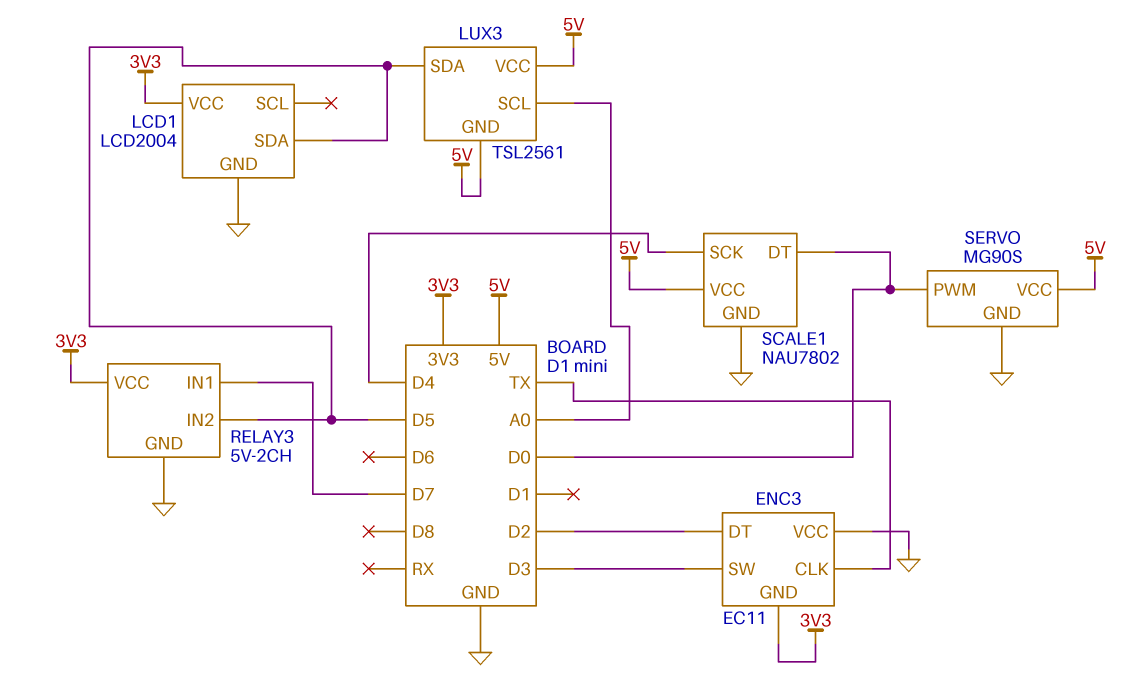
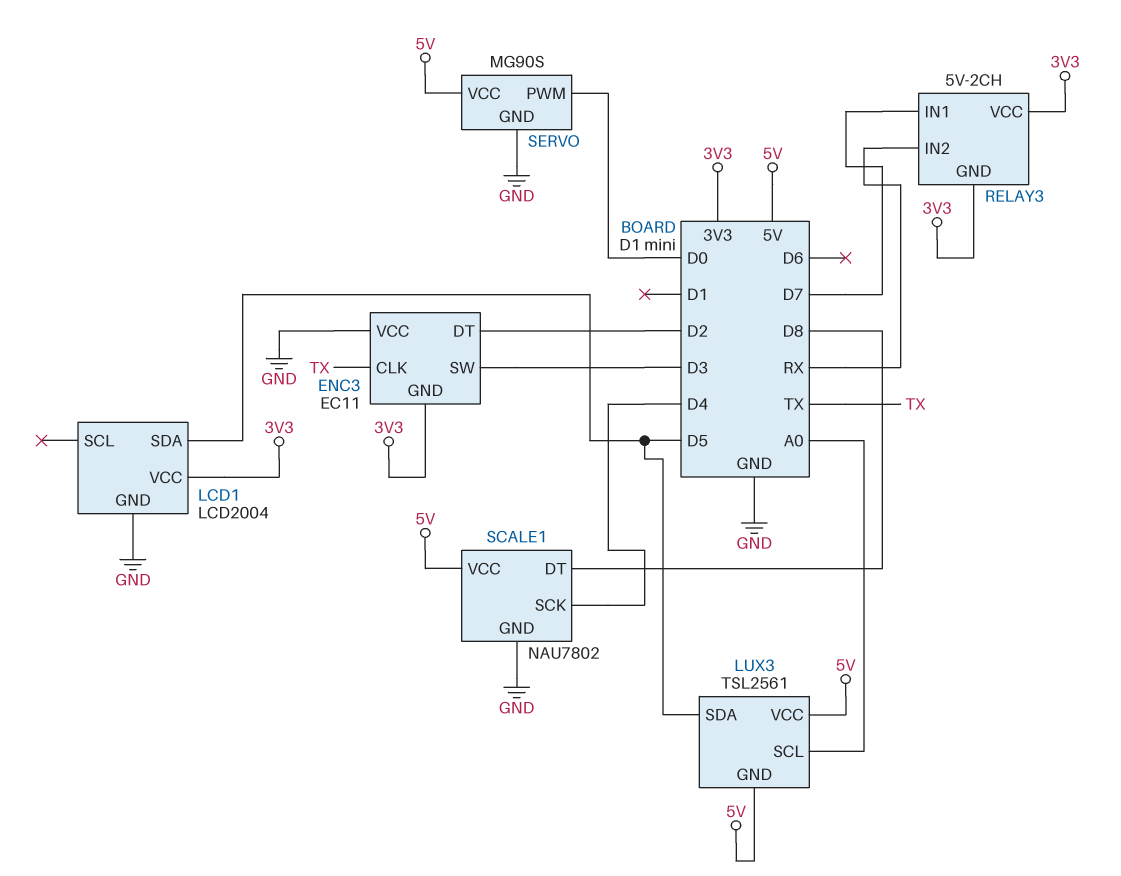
RELAY3 pin GND: GND -> 3V3
RELAY3 pin IN2: D5 -> RX
SCALE1 pin DT: D0 -> D8

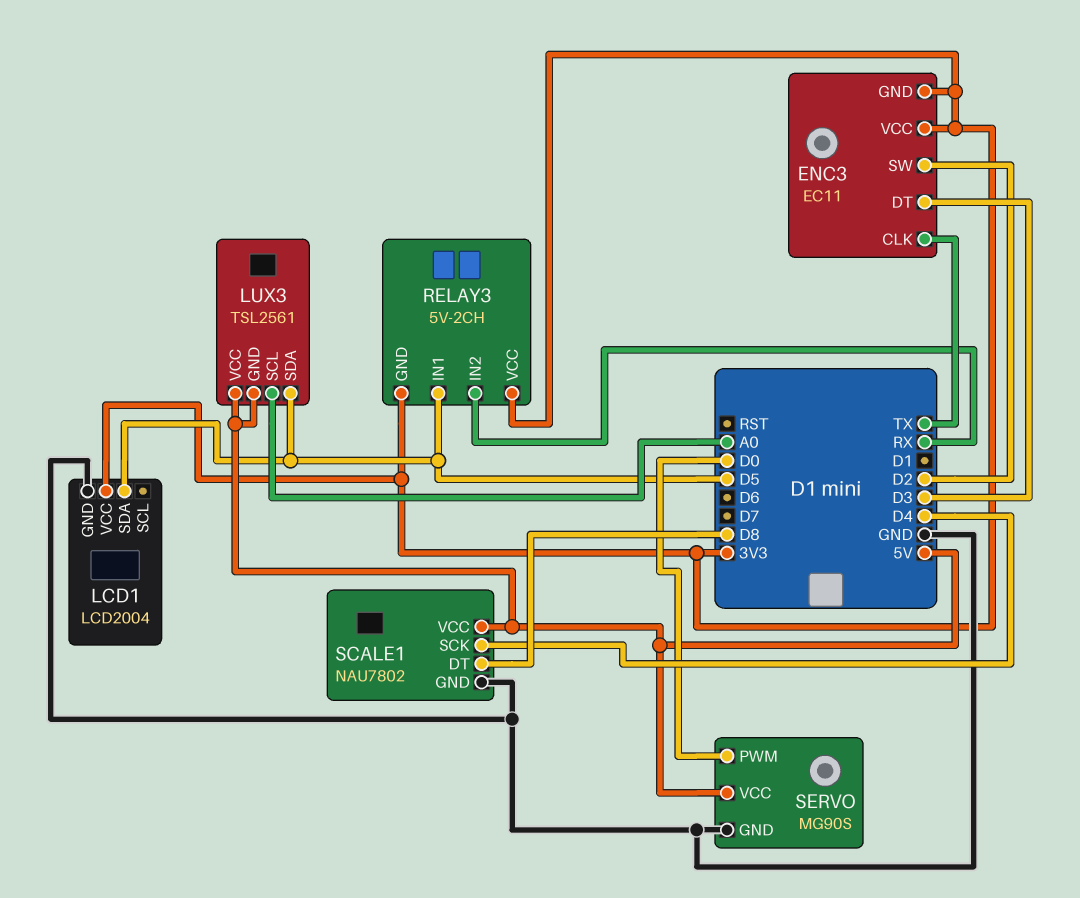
ENC3 pin DT: D2 -> D3
ENC3 pin SW: D3 -> D2
ENC3 pin VCC: GND -> 3V3
RELAY3 pin IN1: D7 -> D5

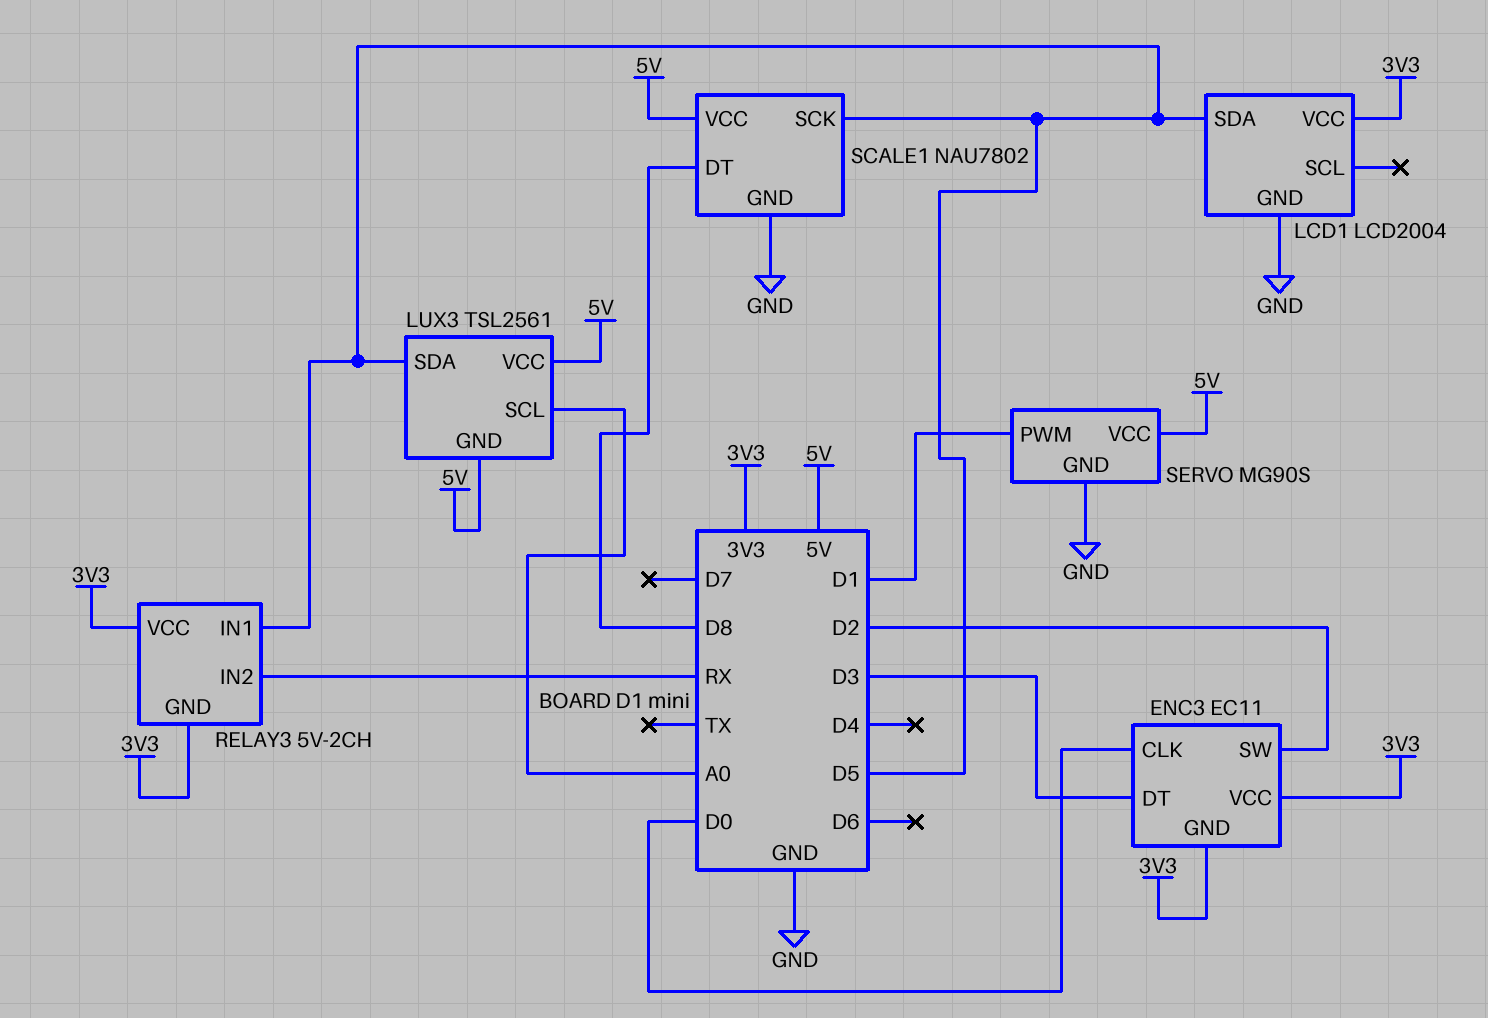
ENC3 pin CLK: TX -> D0
SCALE1 pin SCK: D4 -> D5
SERVO pin PWM: D0 -> D1

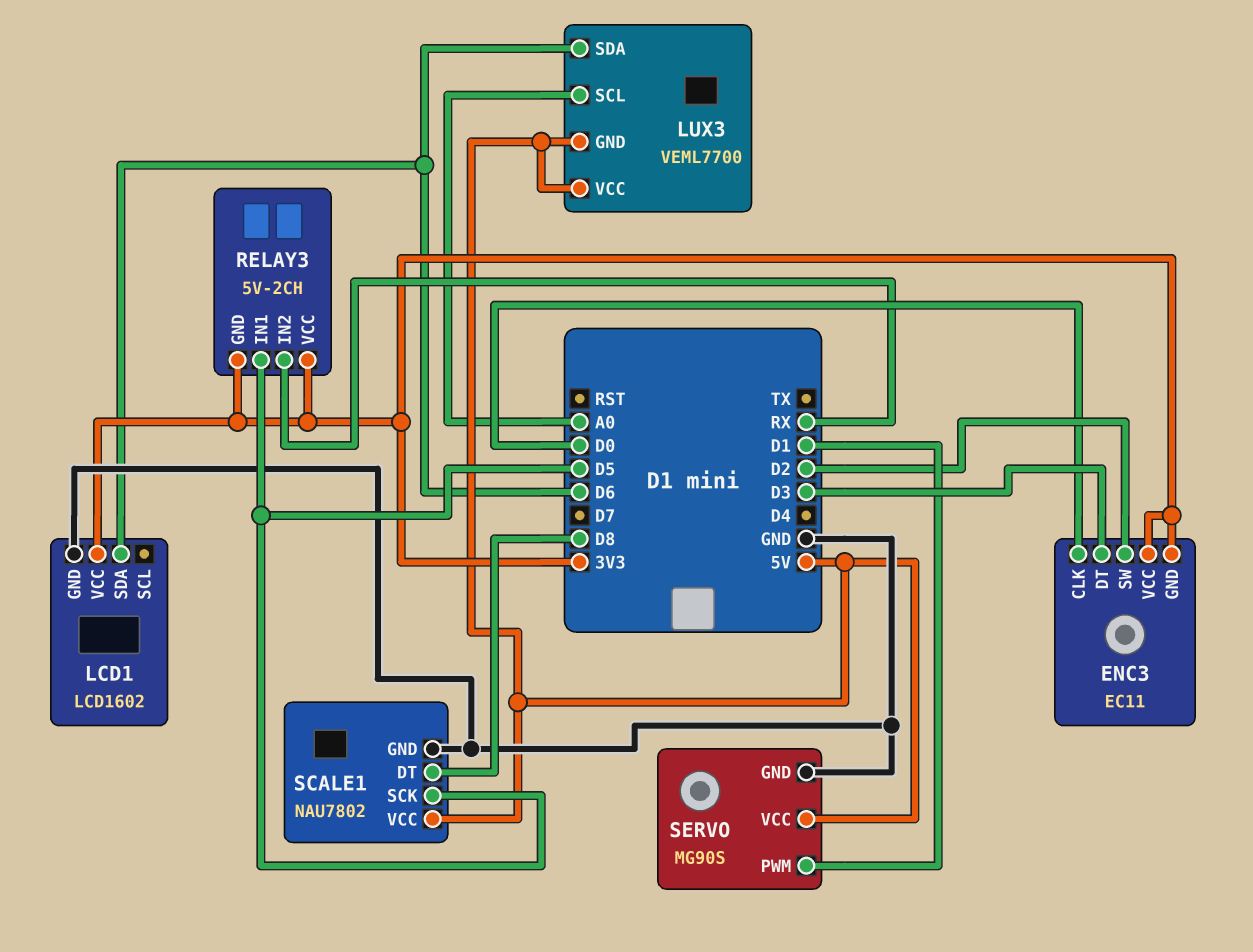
LCD1: LCD2004 -> LCD1602
LCD1 pin SDA: D5 -> D6
LUX3: TSL2561 -> VEML7700
LUX3 pin SDA: D5 -> D6

